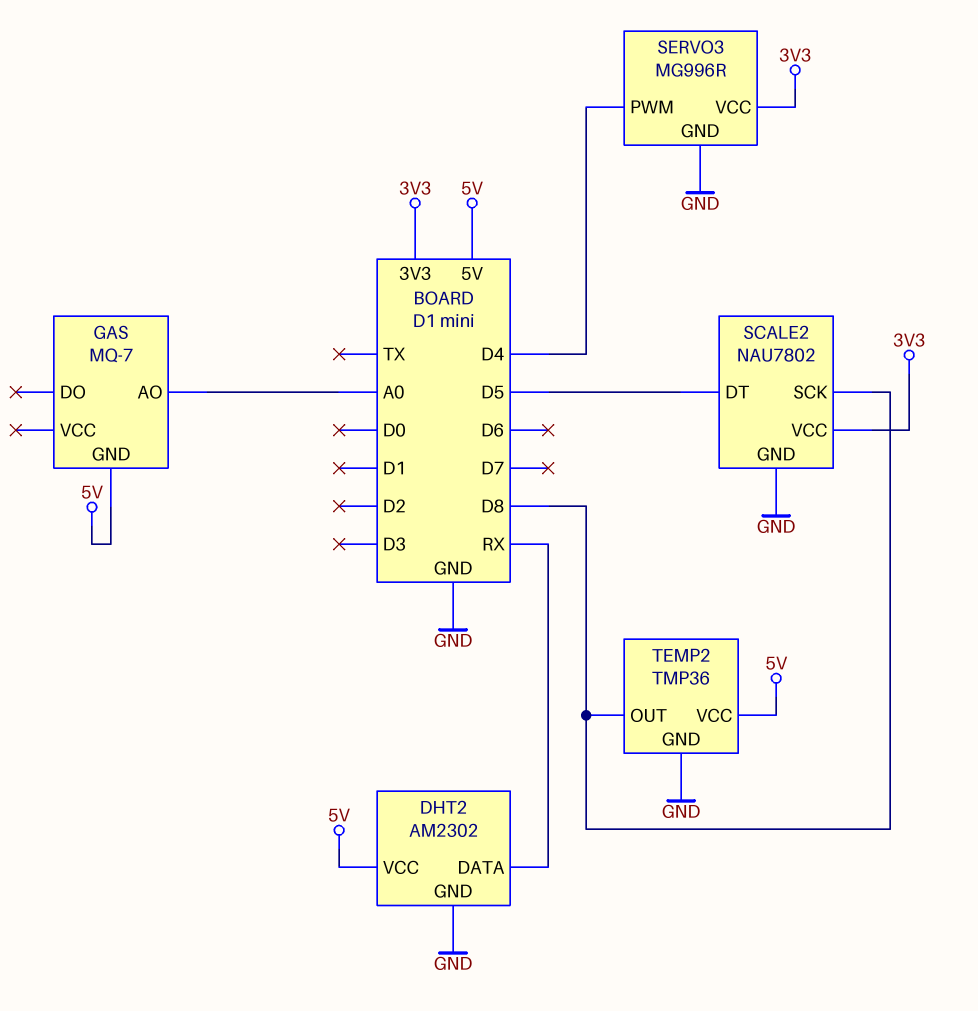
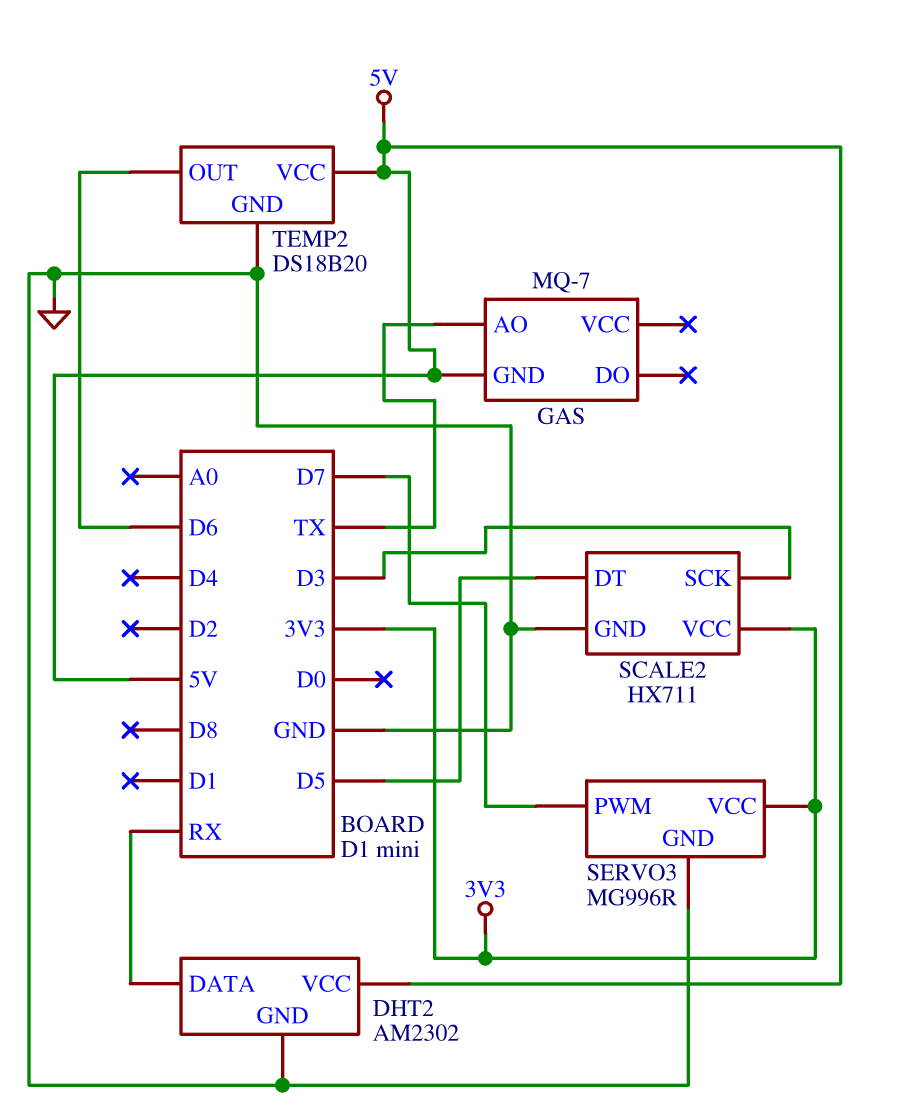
GAS pin AO: A0 -> TX
SCALE2: NAU7802 -> HX711
SCALE2 pin SCK: D8 -> D3
SERVO3 pin PWM: D4 -> D7
TEMP2: TMP36 -> DS18B20
TEMP2 pin OUT: D8 -> D6

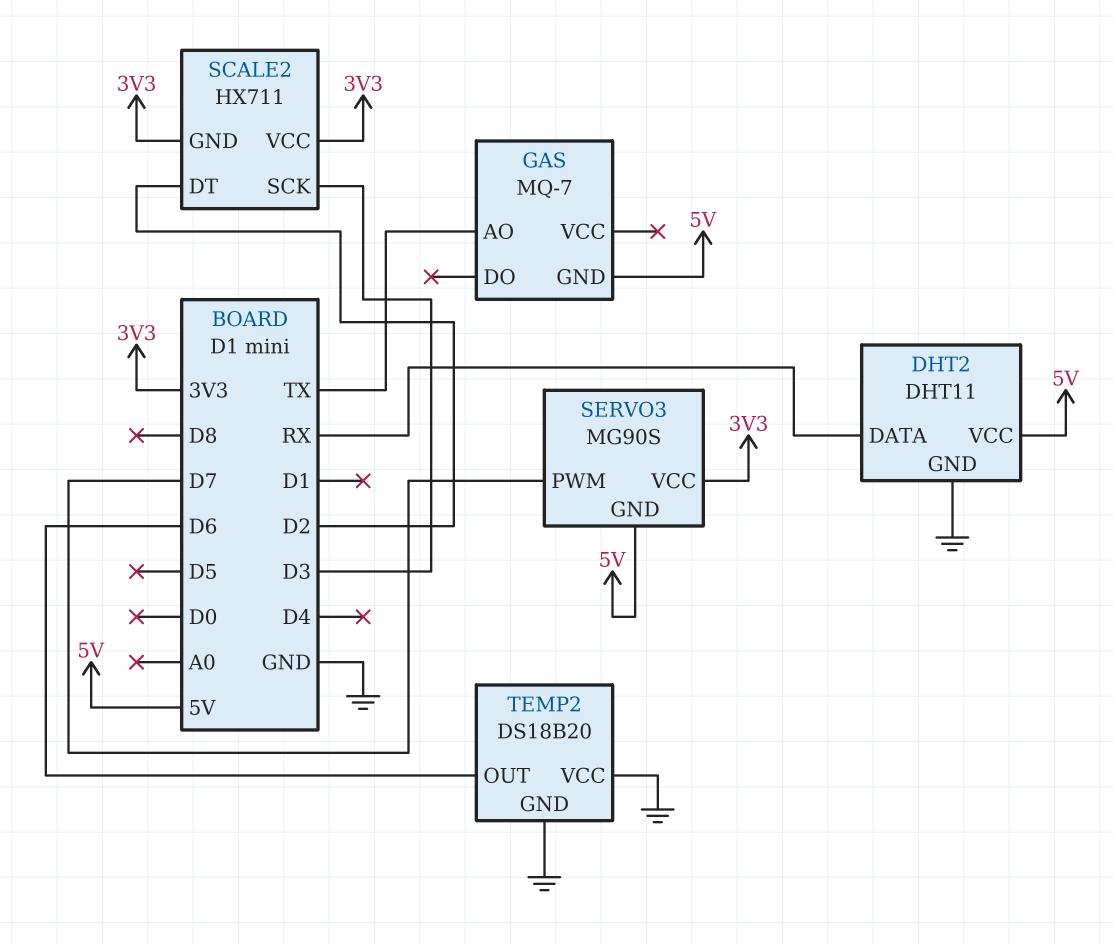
DHT2: AM2302 -> DHT11
SCALE2 pin DT: D5 -> D2
SCALE2 pin GND: GND -> 3V3
SERVO3: MG996R -> MG90S
SERVO3 pin GND: GND -> 5V
TEMP2 pin VCC: 5V -> GND

